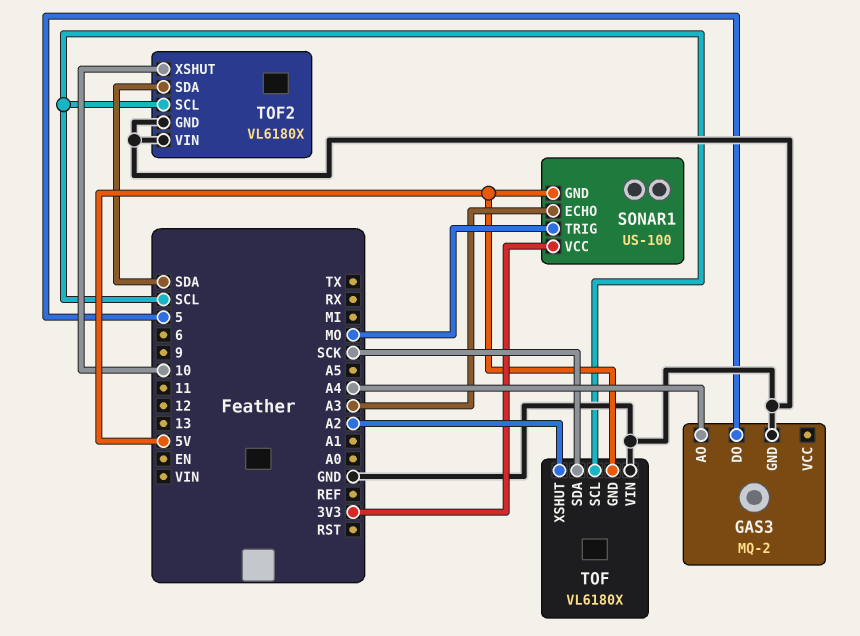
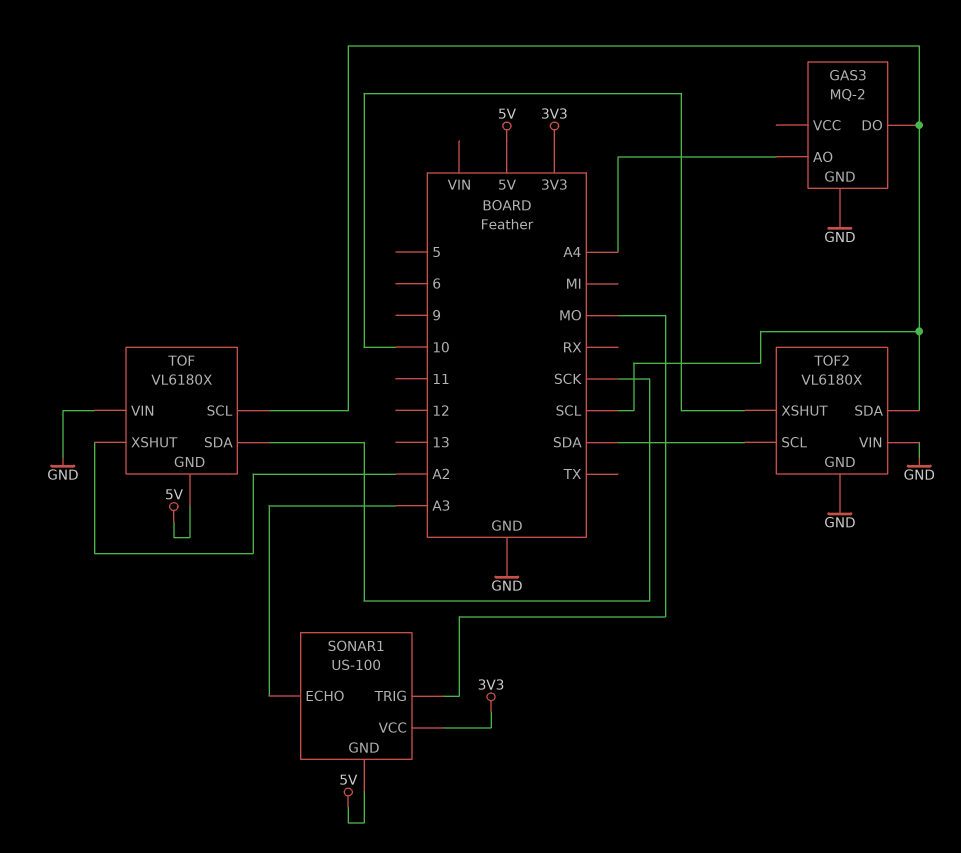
GAS3 pin DO: 5 -> SCL
TOF2 pin SCL: SCL -> SDA
TOF2 pin SDA: SDA -> SCL

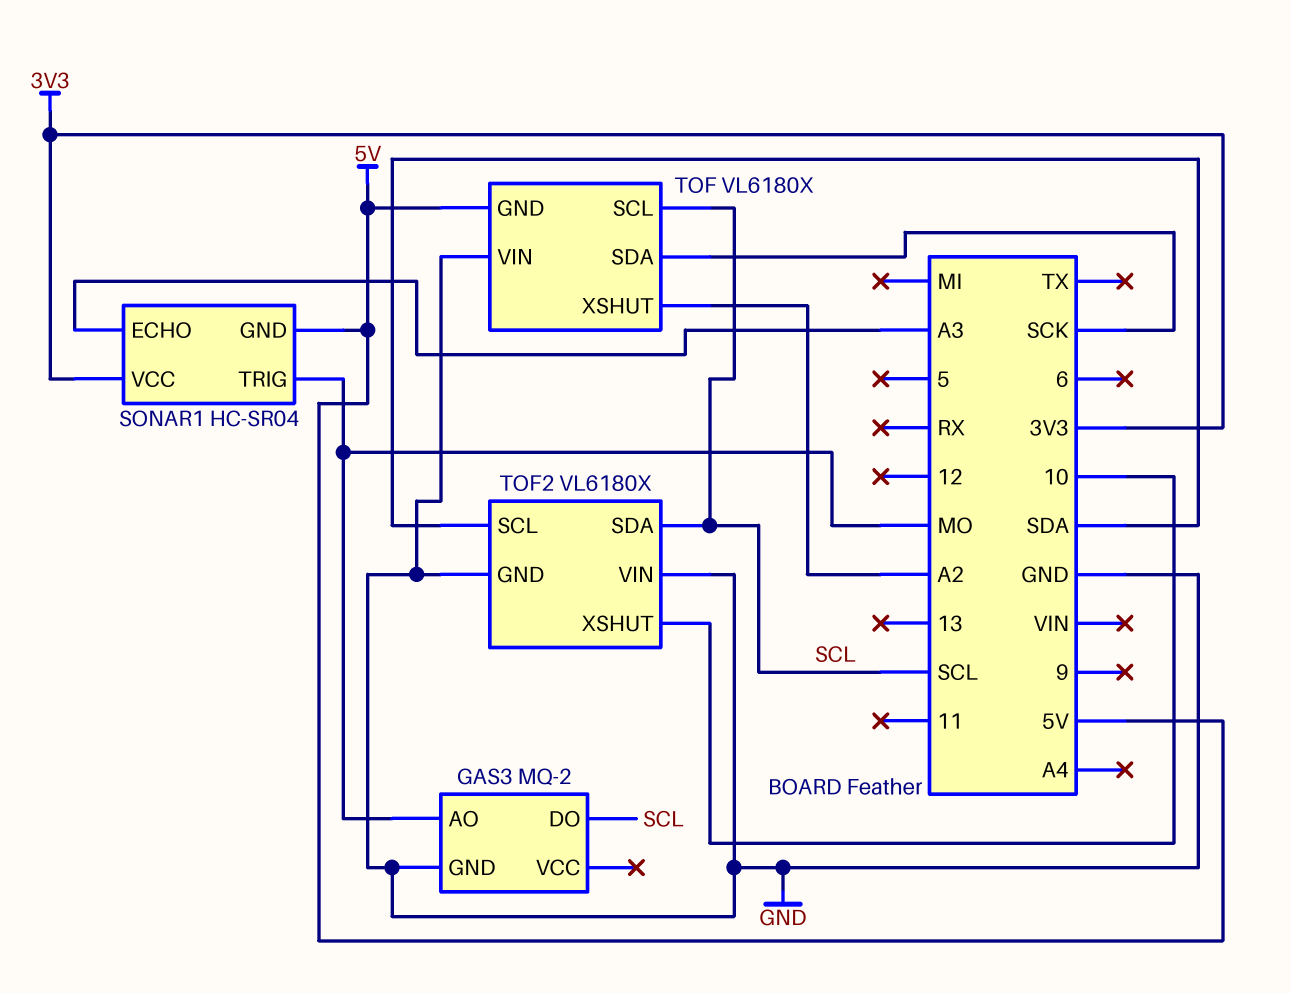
GAS3 pin AO: A4 -> MO
SONAR1: US-100 -> HC-SR04

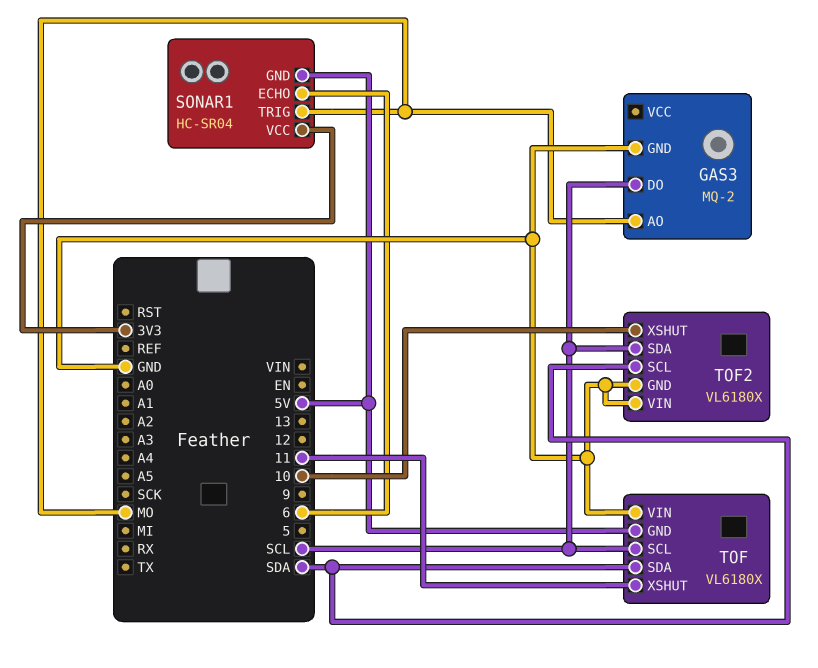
SONAR1 pin ECHO: A3 -> 6
TOF pin SDA: SCK -> SDA
TOF pin XSHUT: A2 -> 11

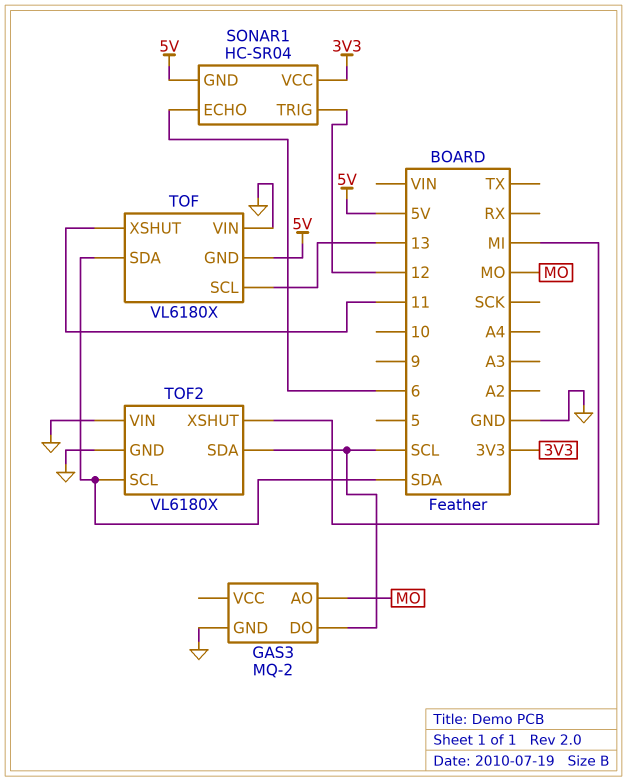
SONAR1 pin TRIG: MO -> 12
TOF pin SCL: SCL -> 13
TOF2 pin XSHUT: 10 -> MI

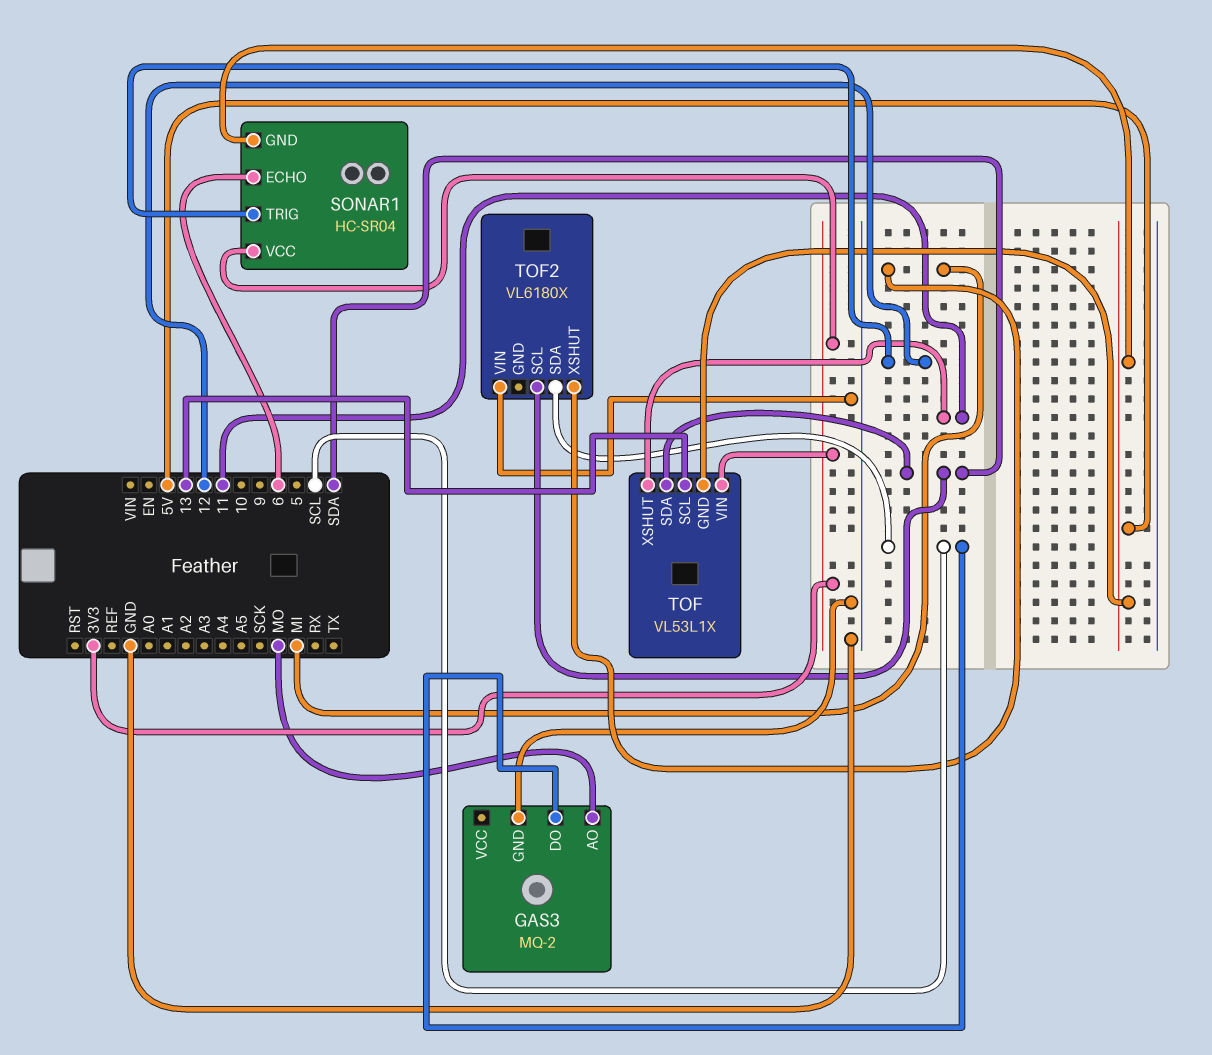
TOF: VL6180X -> VL53L1X
TOF pin VIN: GND -> 3V3
TOF2 pin GND: GND -> none

